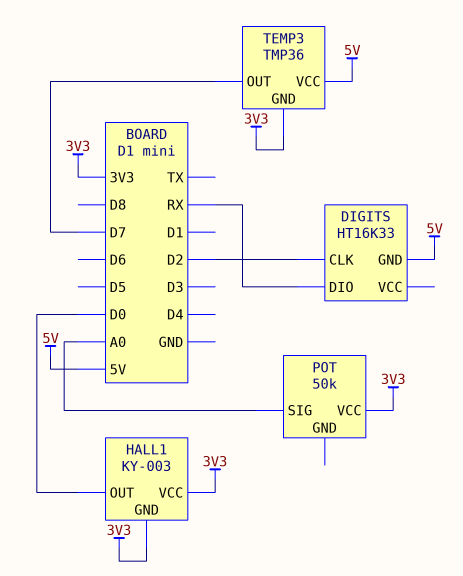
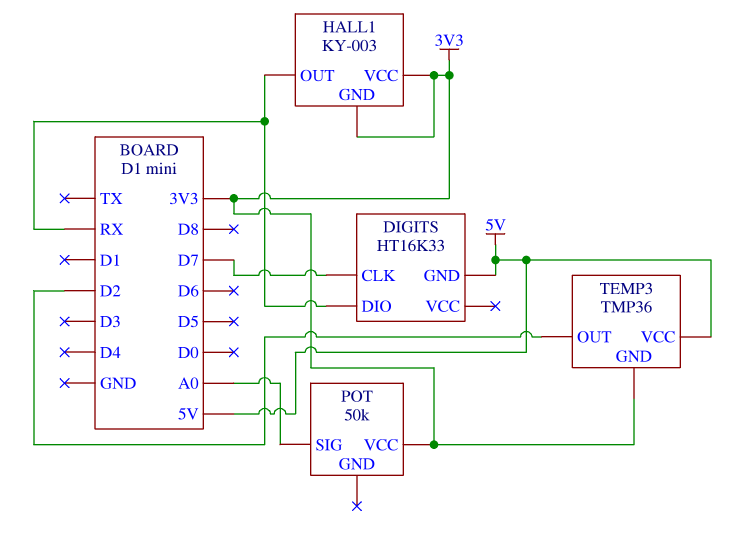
DIGITS pin CLK: D2 -> D7
HALL1 pin OUT: D0 -> RX
TEMP3 pin OUT: D7 -> D2

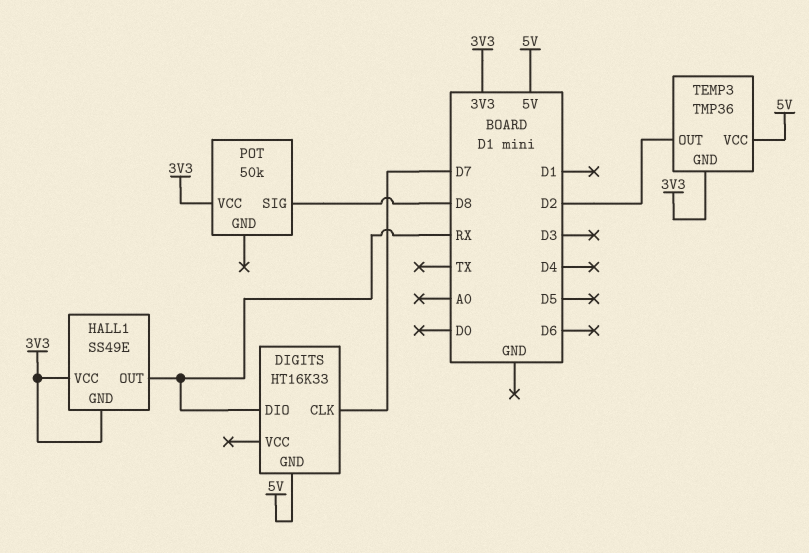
HALL1: KY-003 -> SS49E
POT pin SIG: A0 -> D8

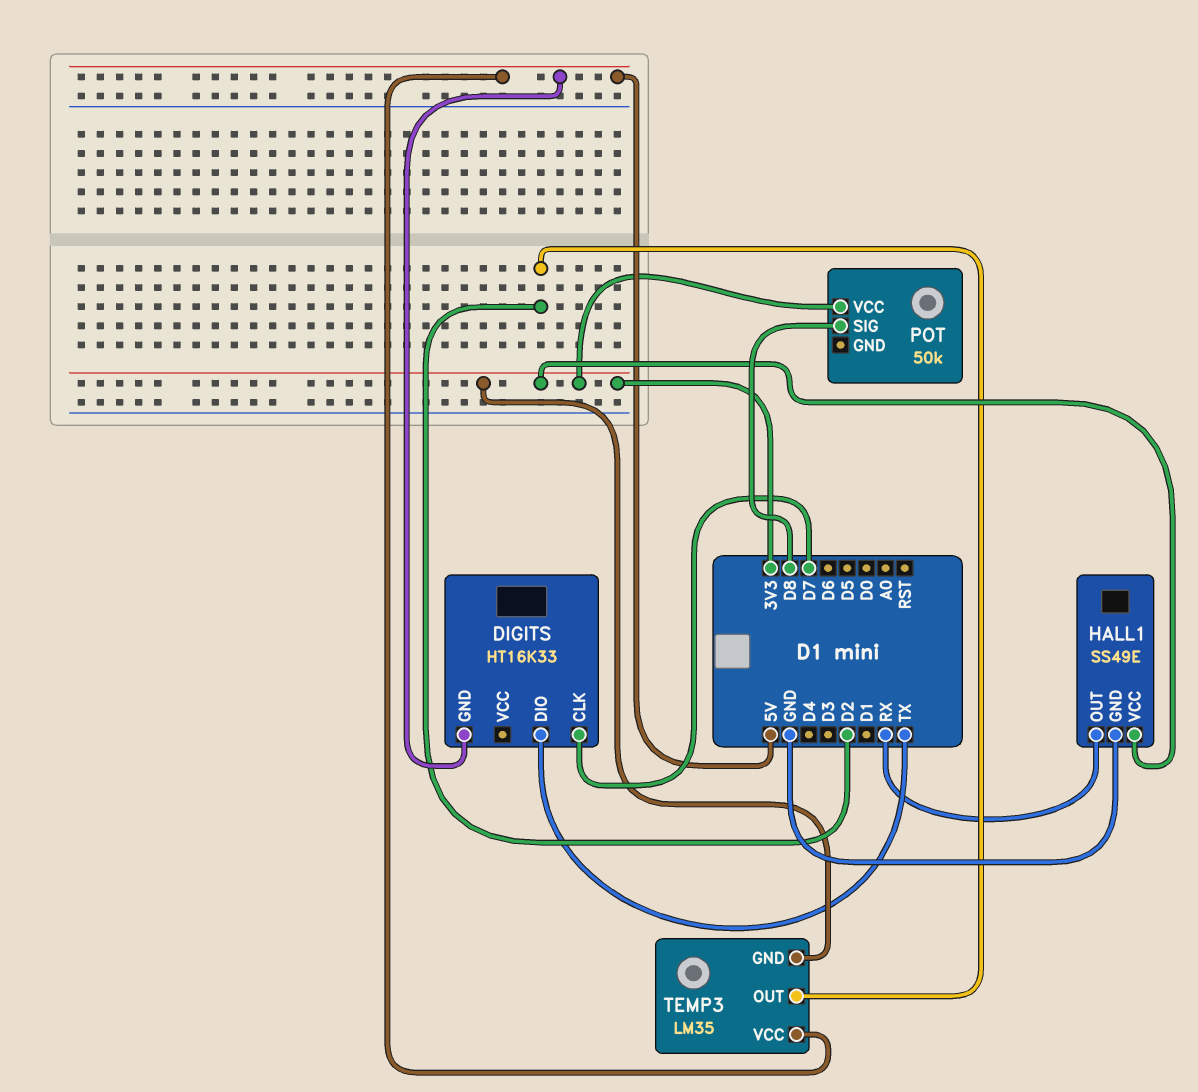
DIGITS pin DIO: RX -> TX
HALL1 pin GND: 3V3 -> GND
TEMP3: TMP36 -> LM35

